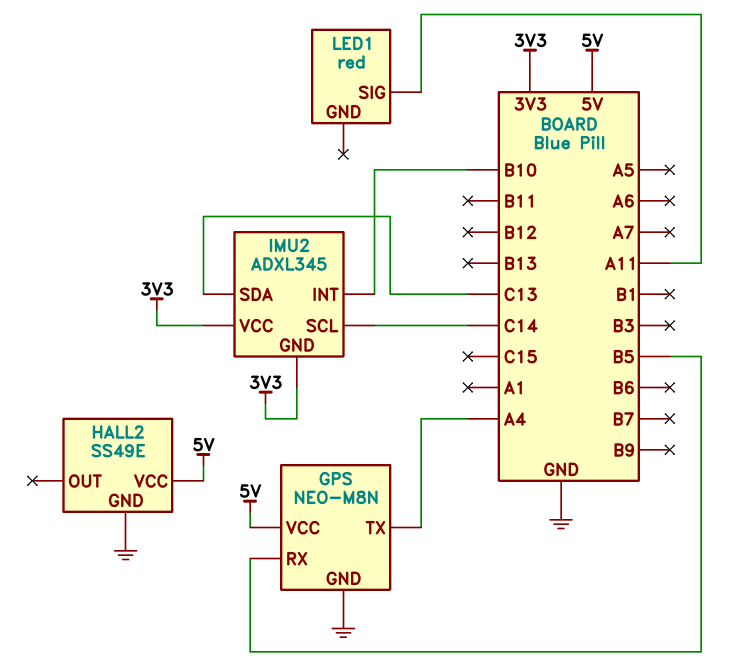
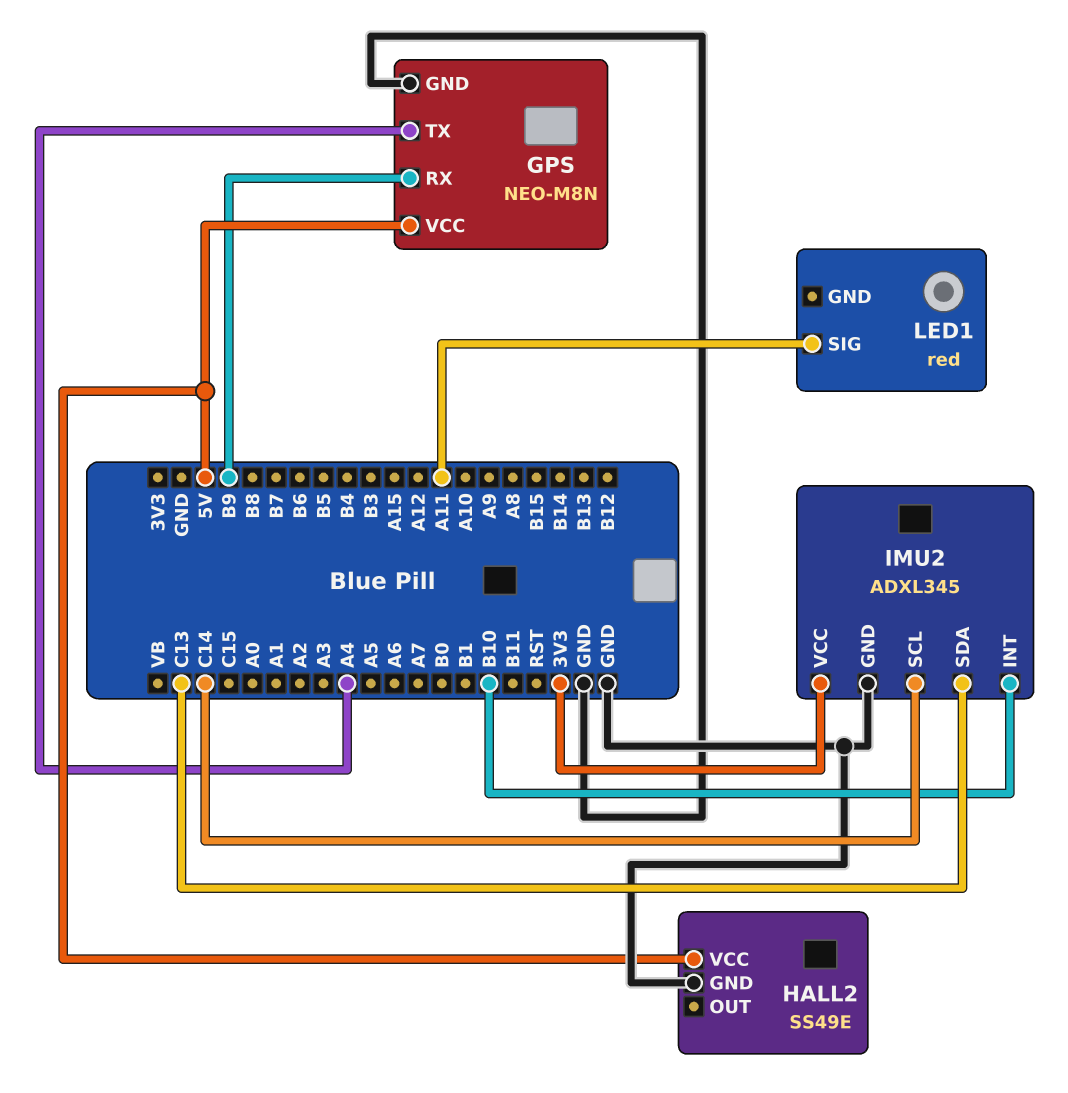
GPS pin RX: B5 -> B9
IMU2 pin GND: 3V3 -> GND

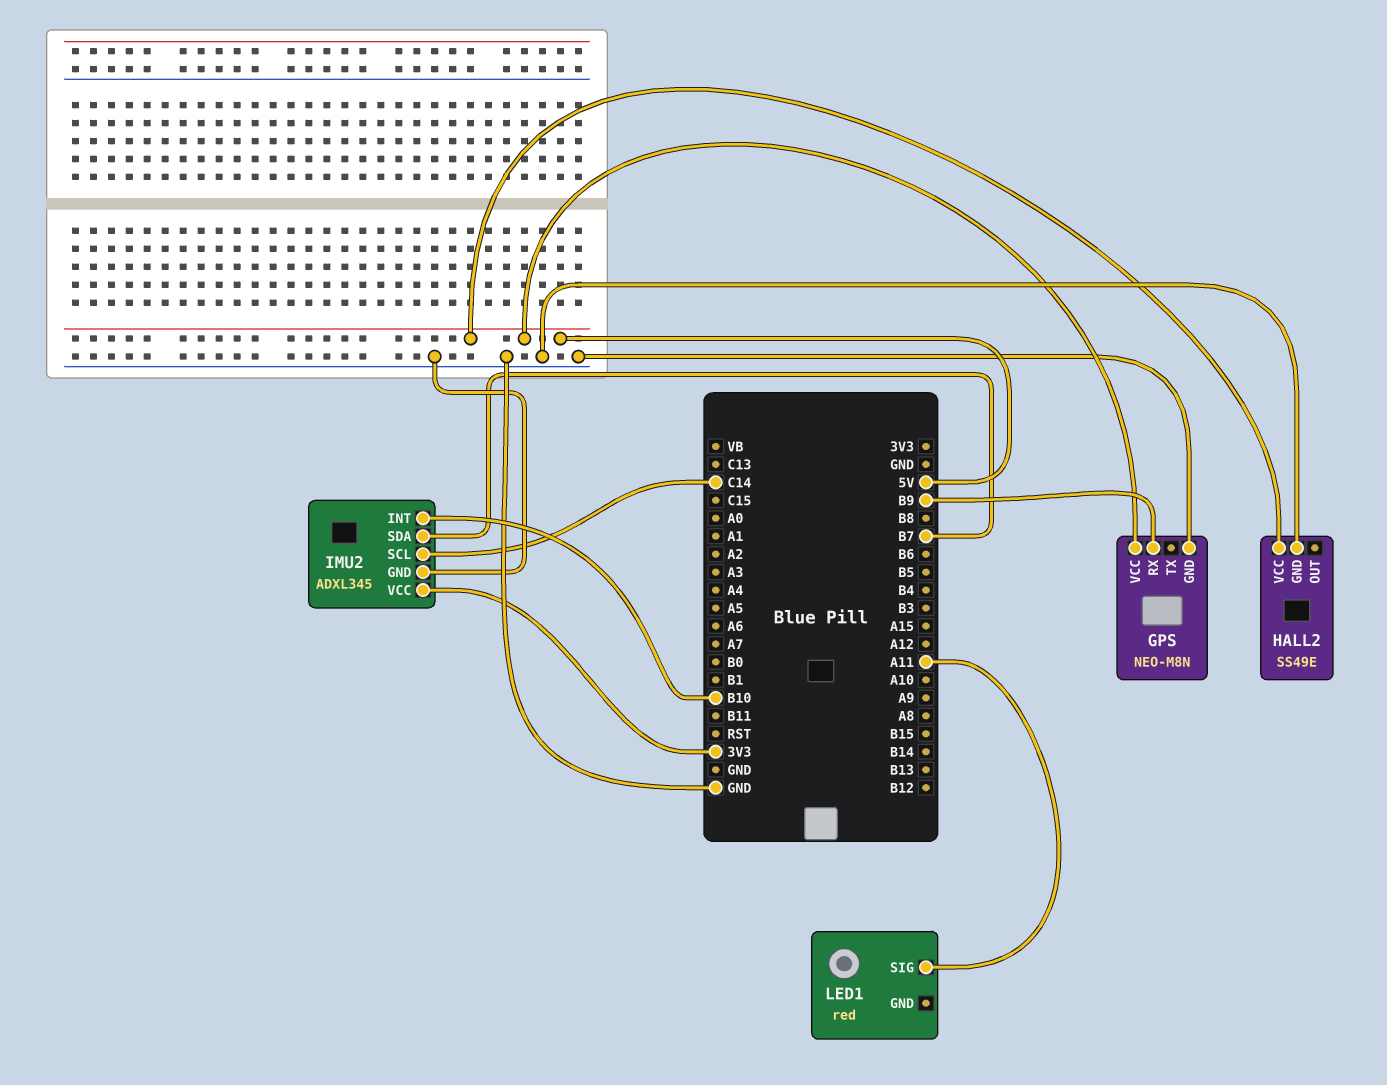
GPS pin TX: A4 -> none
IMU2 pin SDA: C13 -> B7

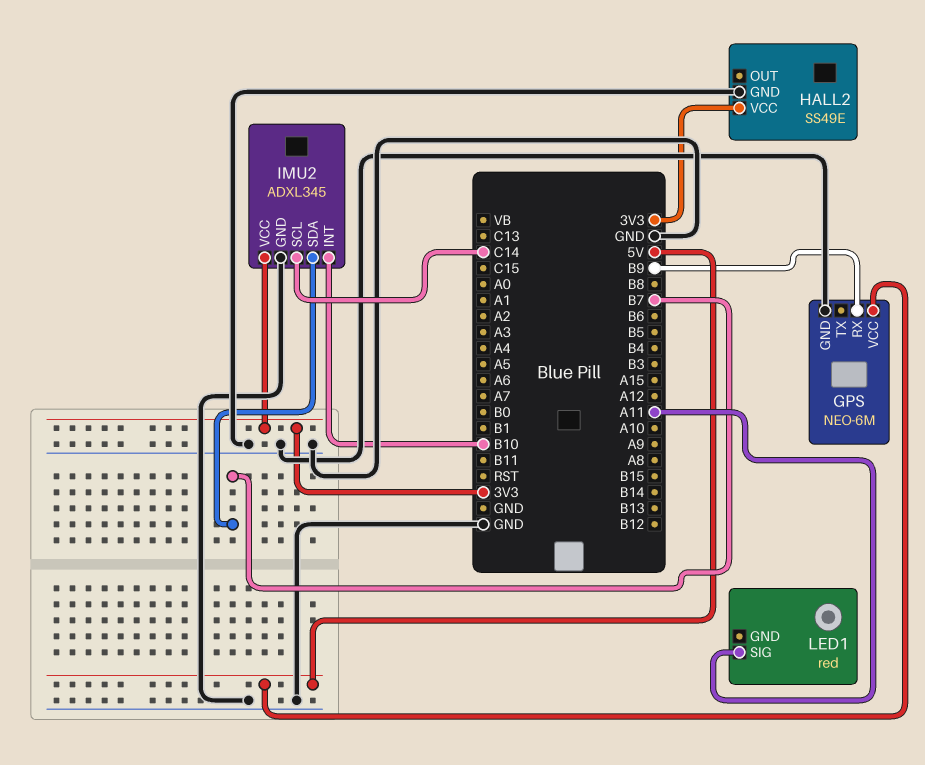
GPS: NEO-M8N -> NEO-6M
HALL2 pin VCC: 5V -> 3V3

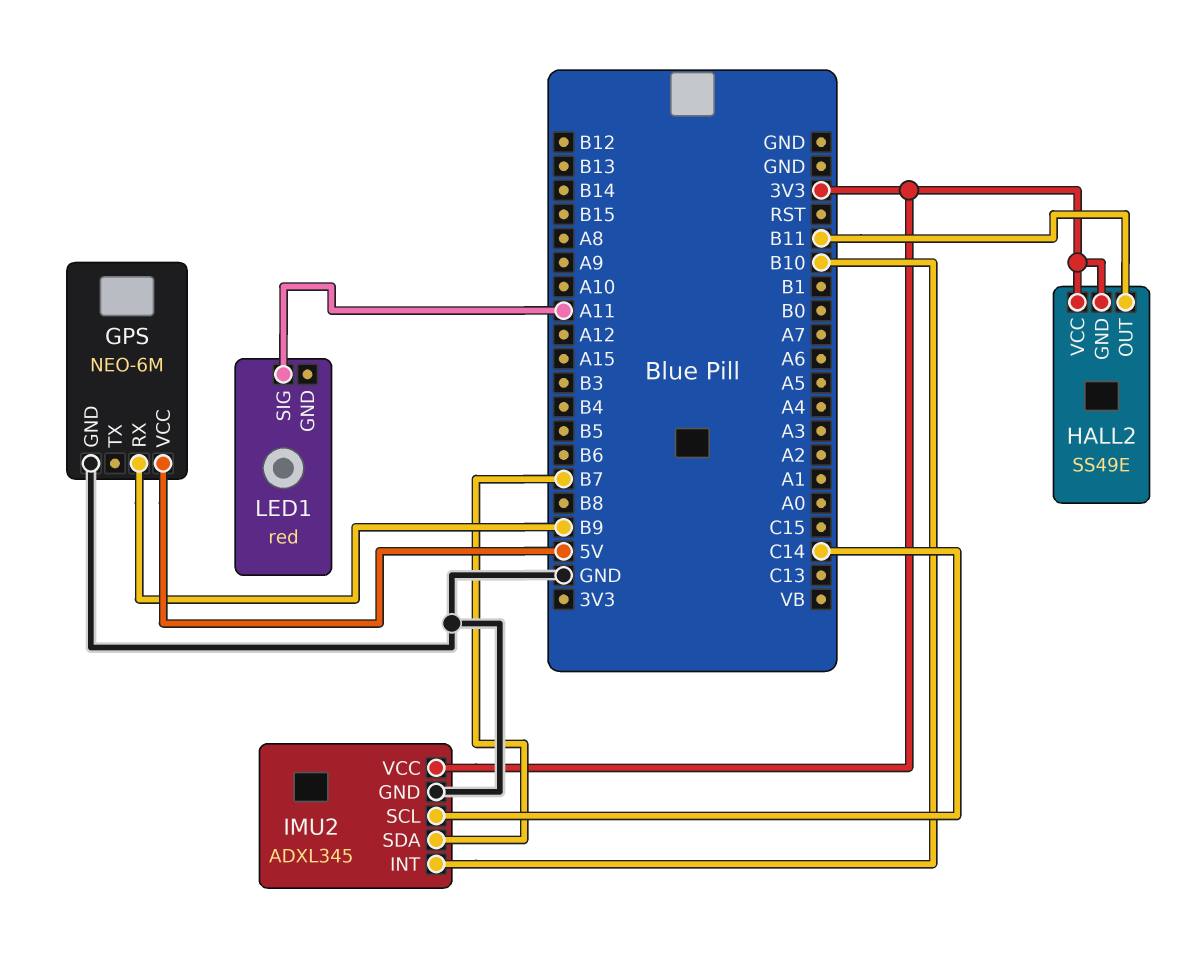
HALL2 pin GND: GND -> 3V3
HALL2 pin OUT: none -> B11

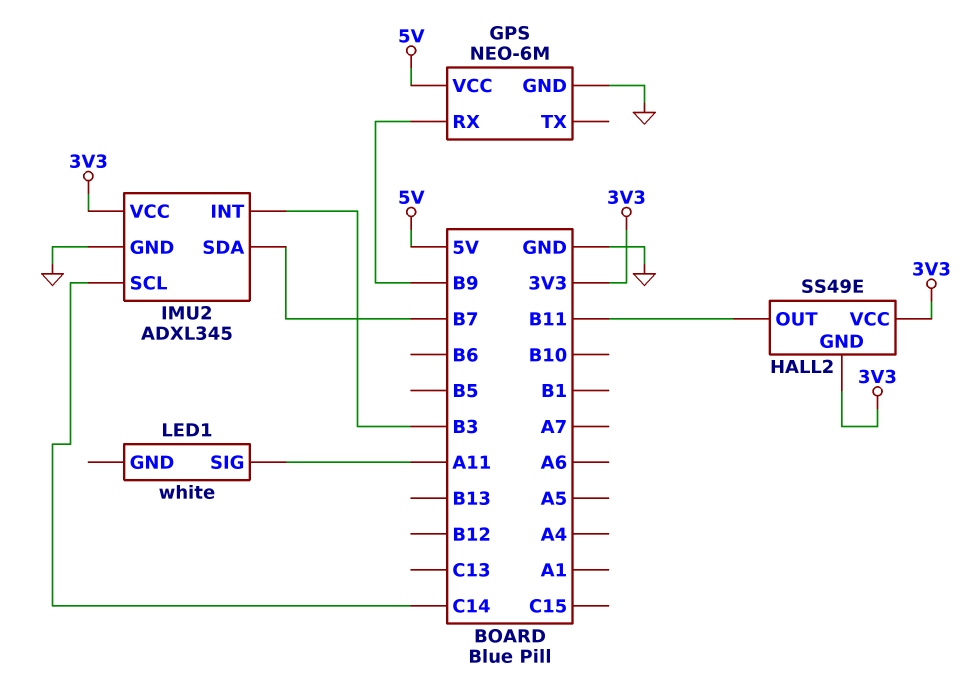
IMU2 pin INT: B10 -> B3
LED1: red -> white

